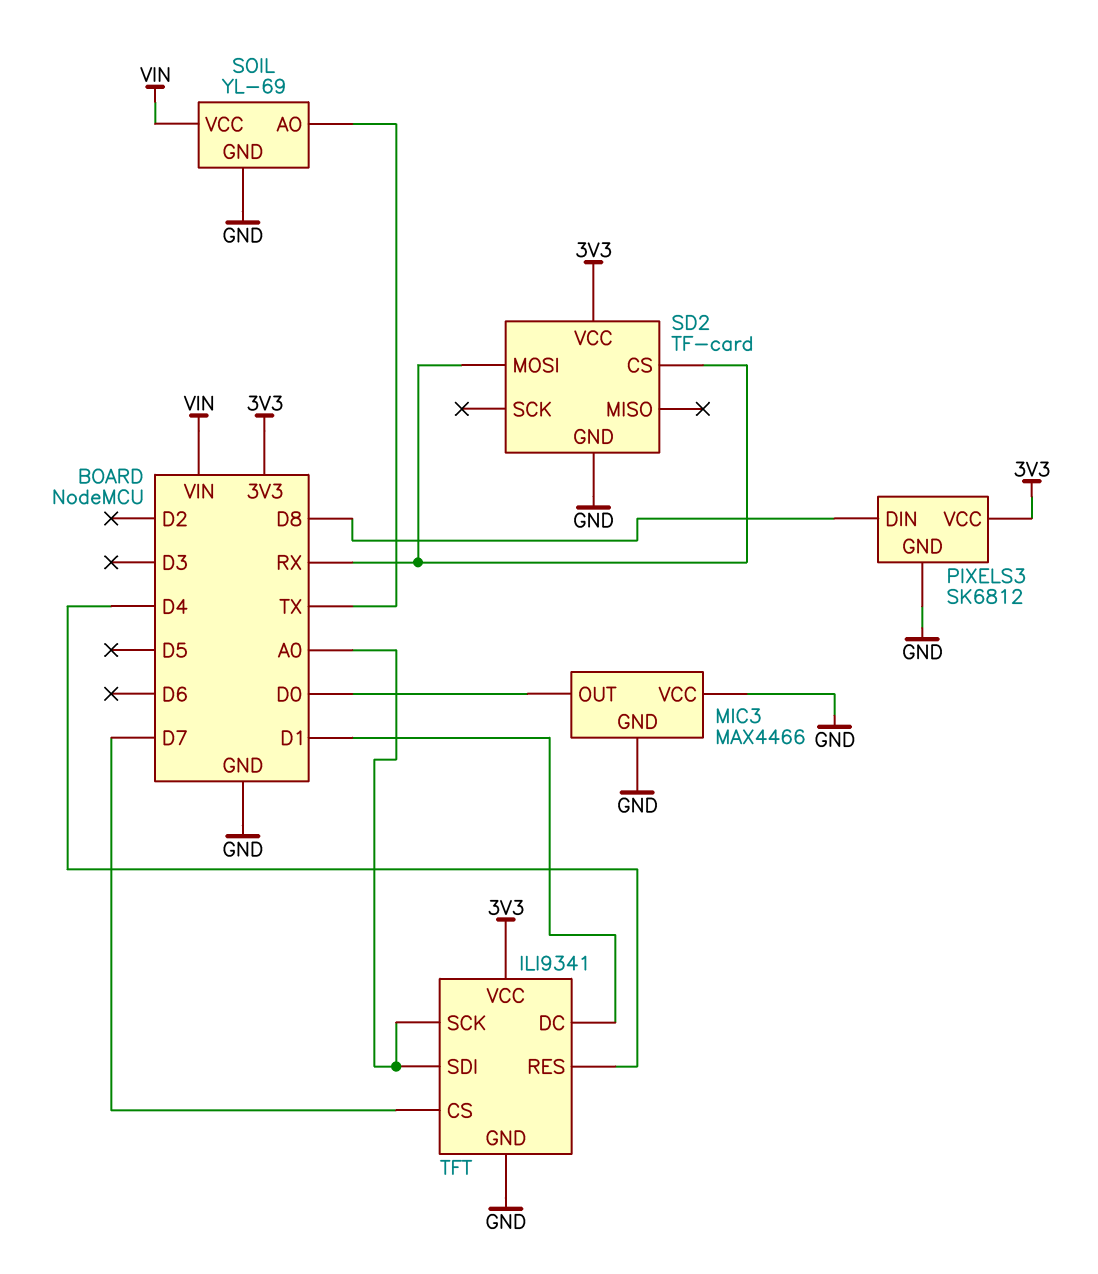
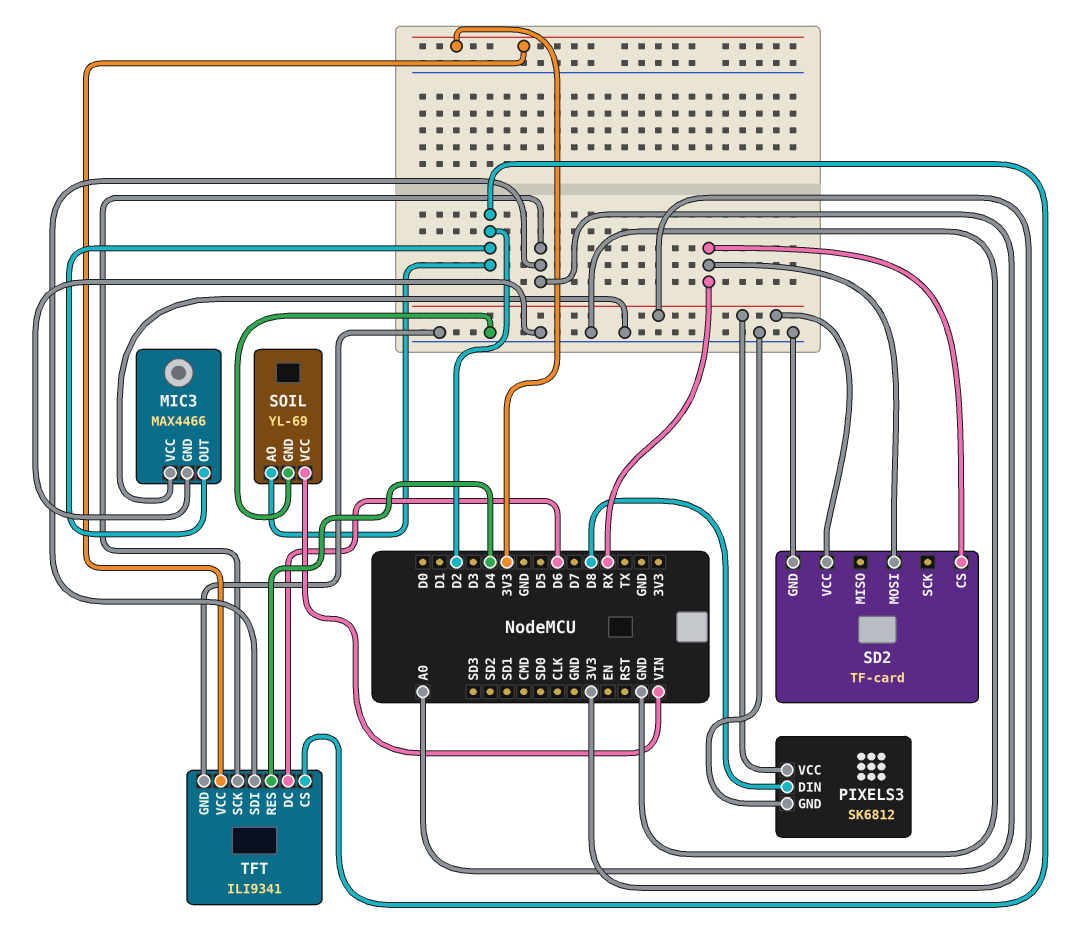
MIC3 pin OUT: D0 -> D2
SOIL pin AO: TX -> D2
TFT pin CS: D7 -> D2
TFT pin DC: D1 -> D6

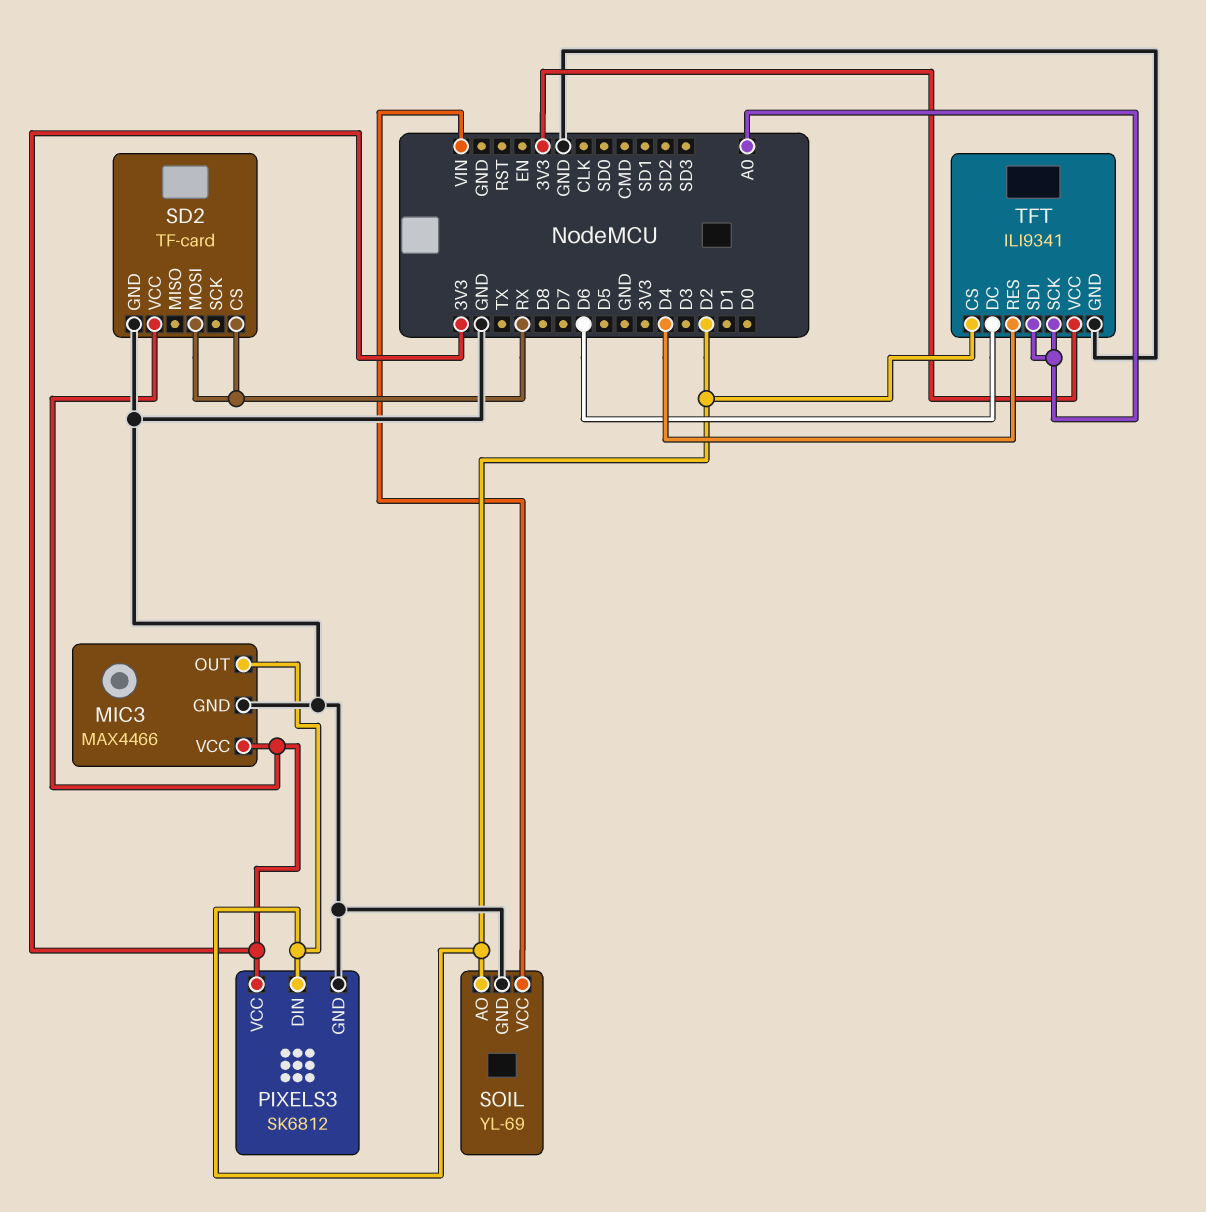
MIC3 pin VCC: GND -> 3V3
PIXELS3 pin DIN: D8 -> D2

